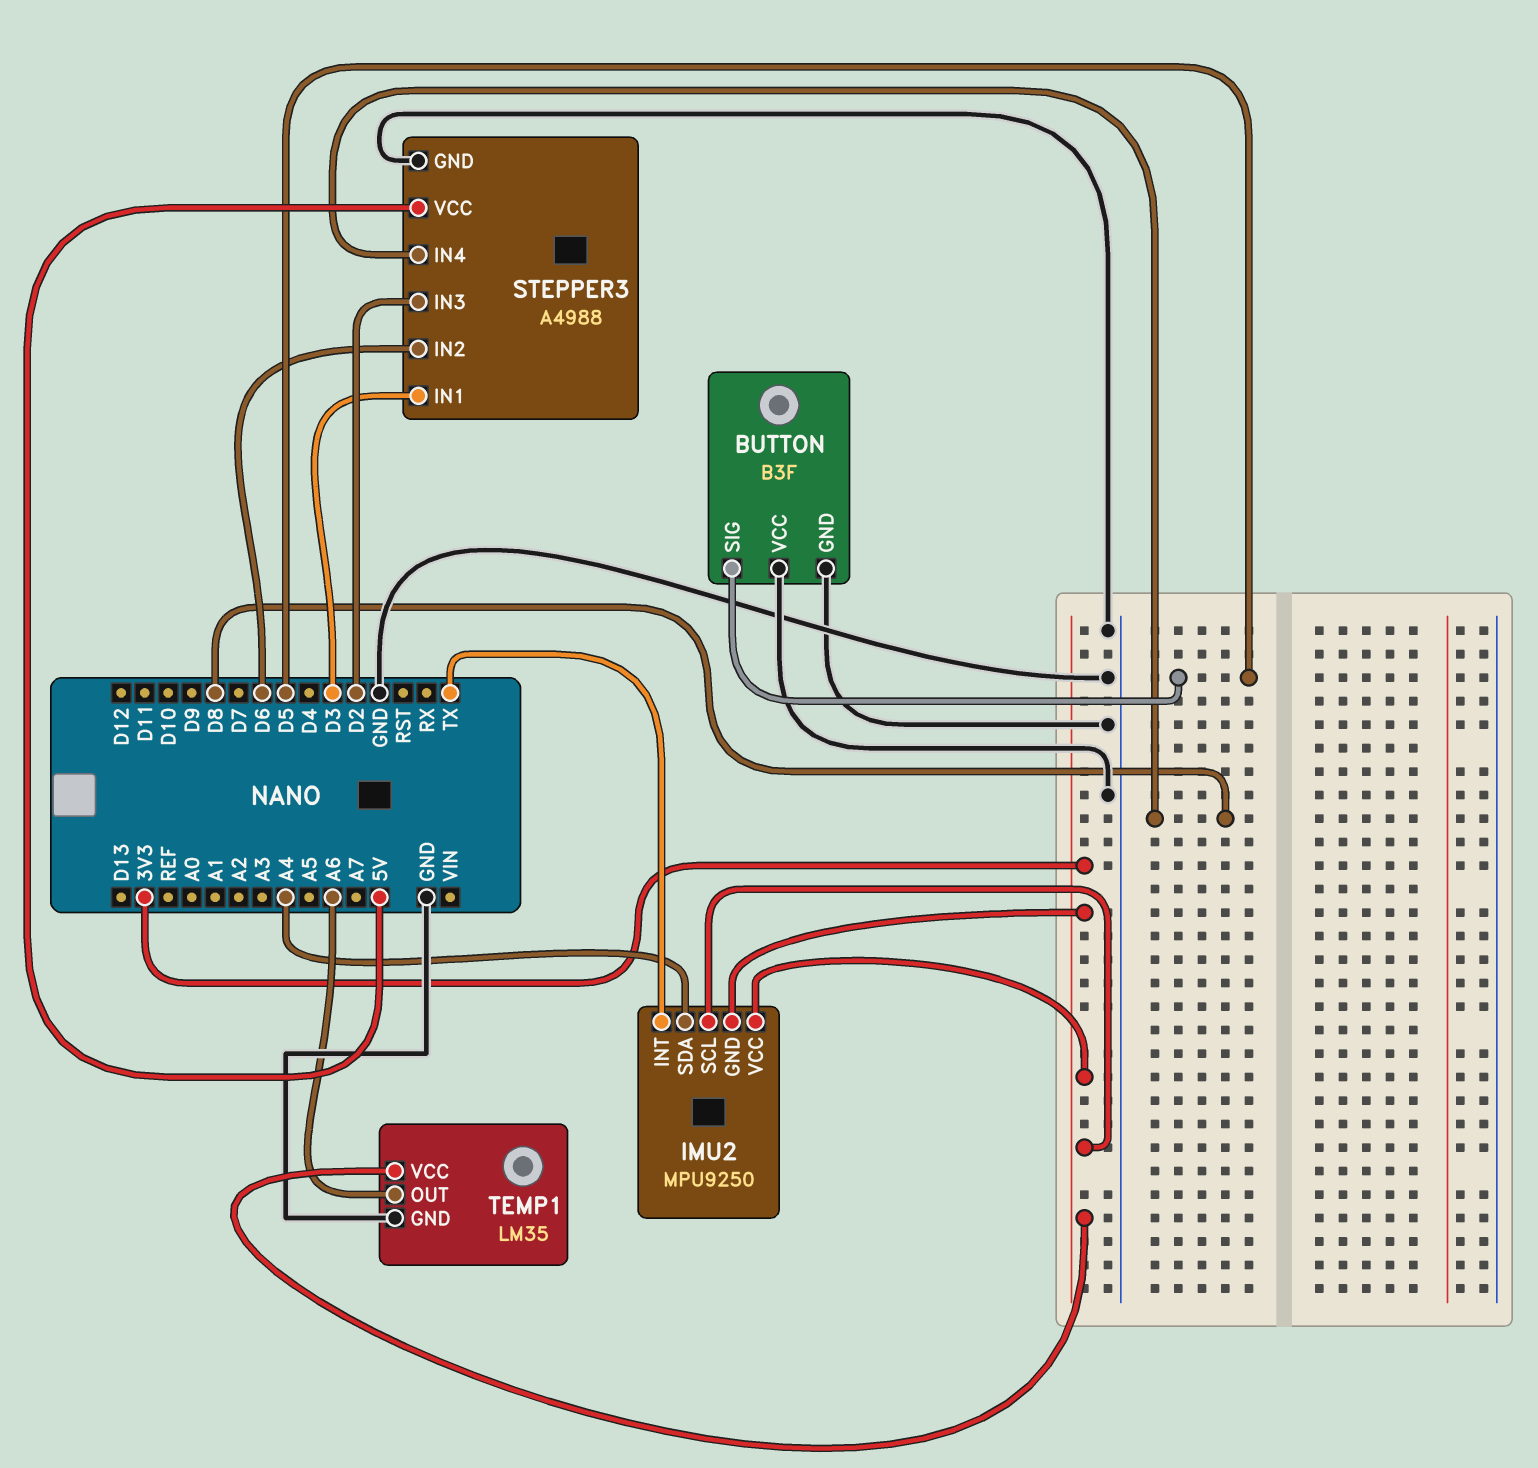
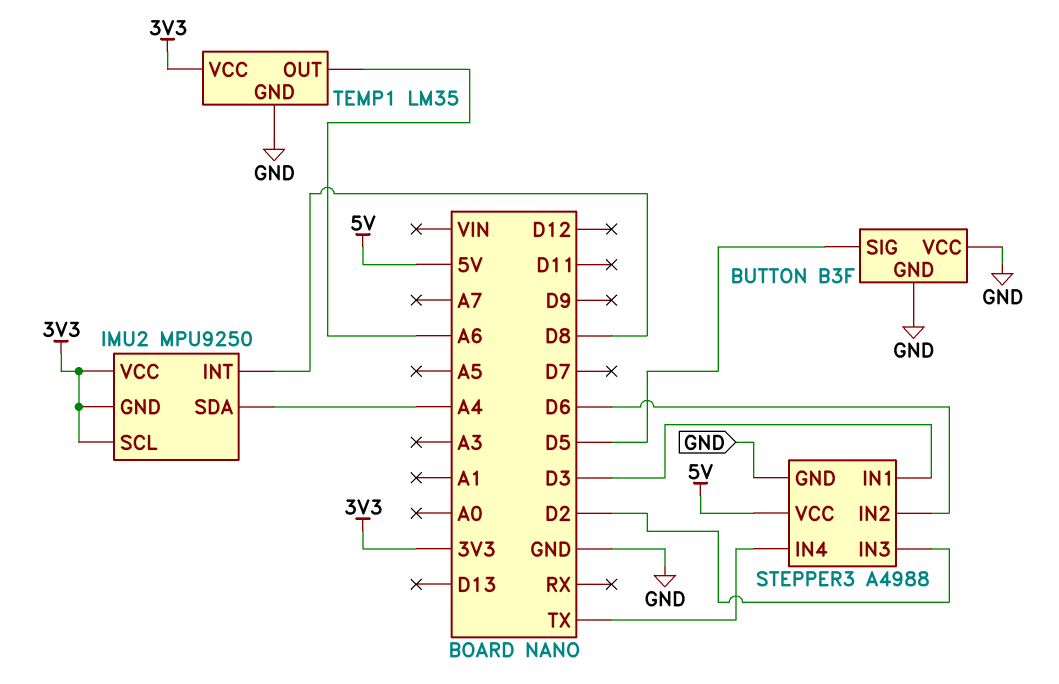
IMU2 pin INT: TX -> D8
STEPPER3 pin IN4: D8 -> TX

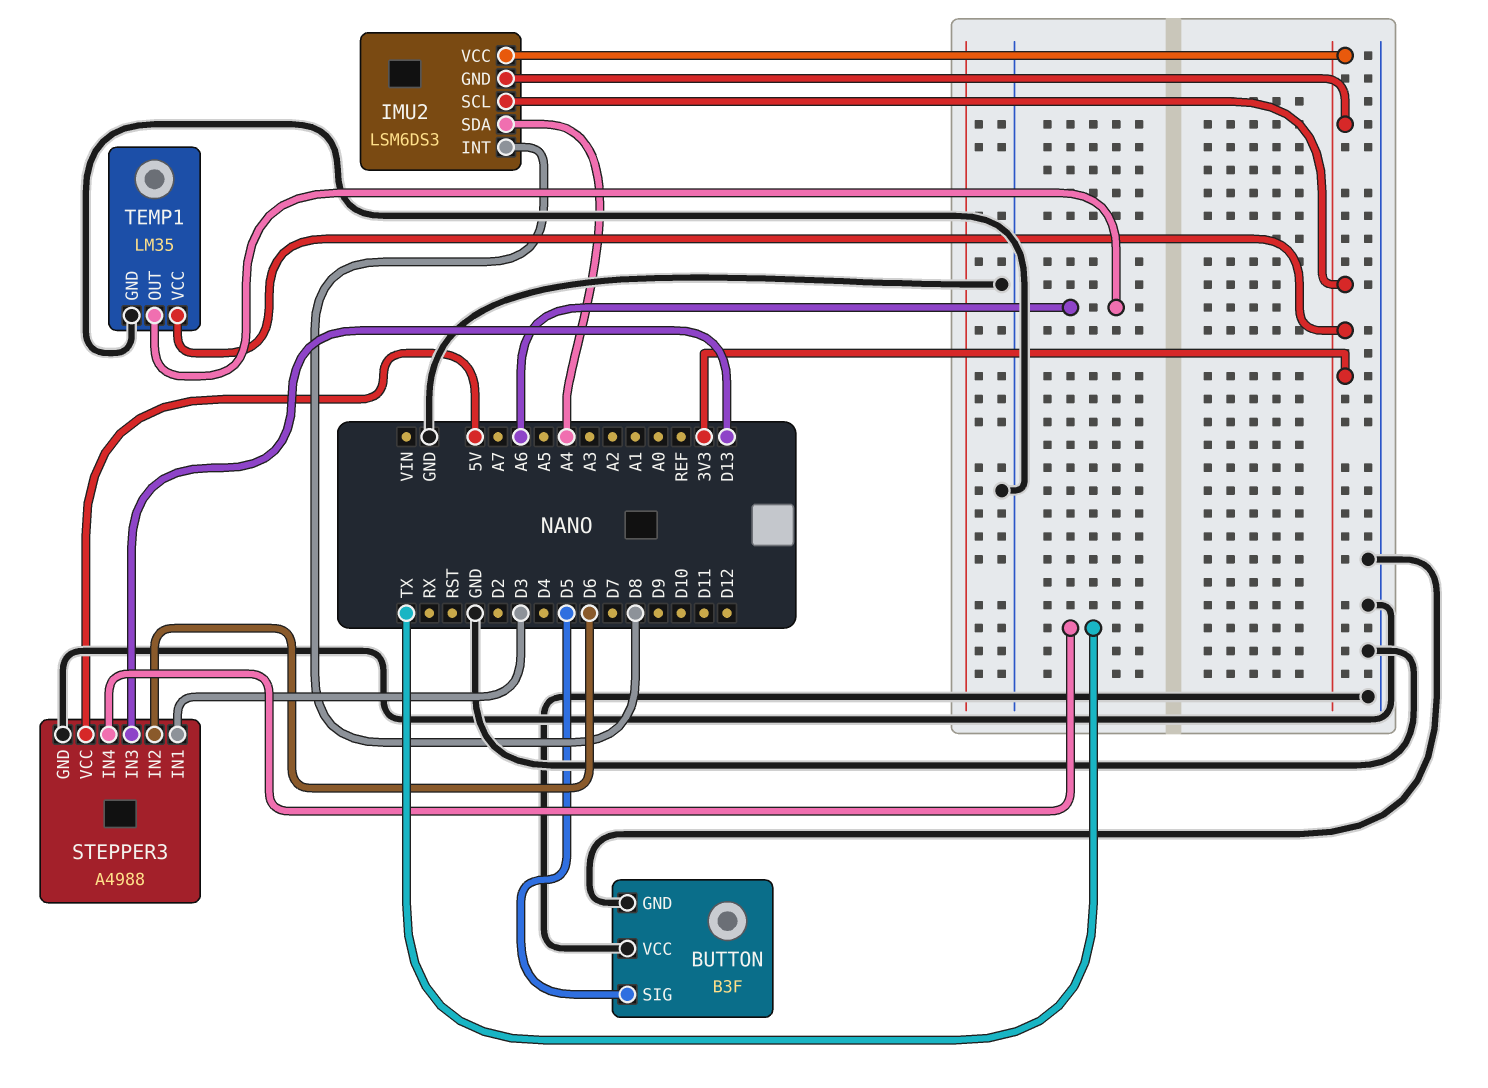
IMU2: MPU9250 -> LSM6DS3
STEPPER3 pin IN3: D2 -> D13

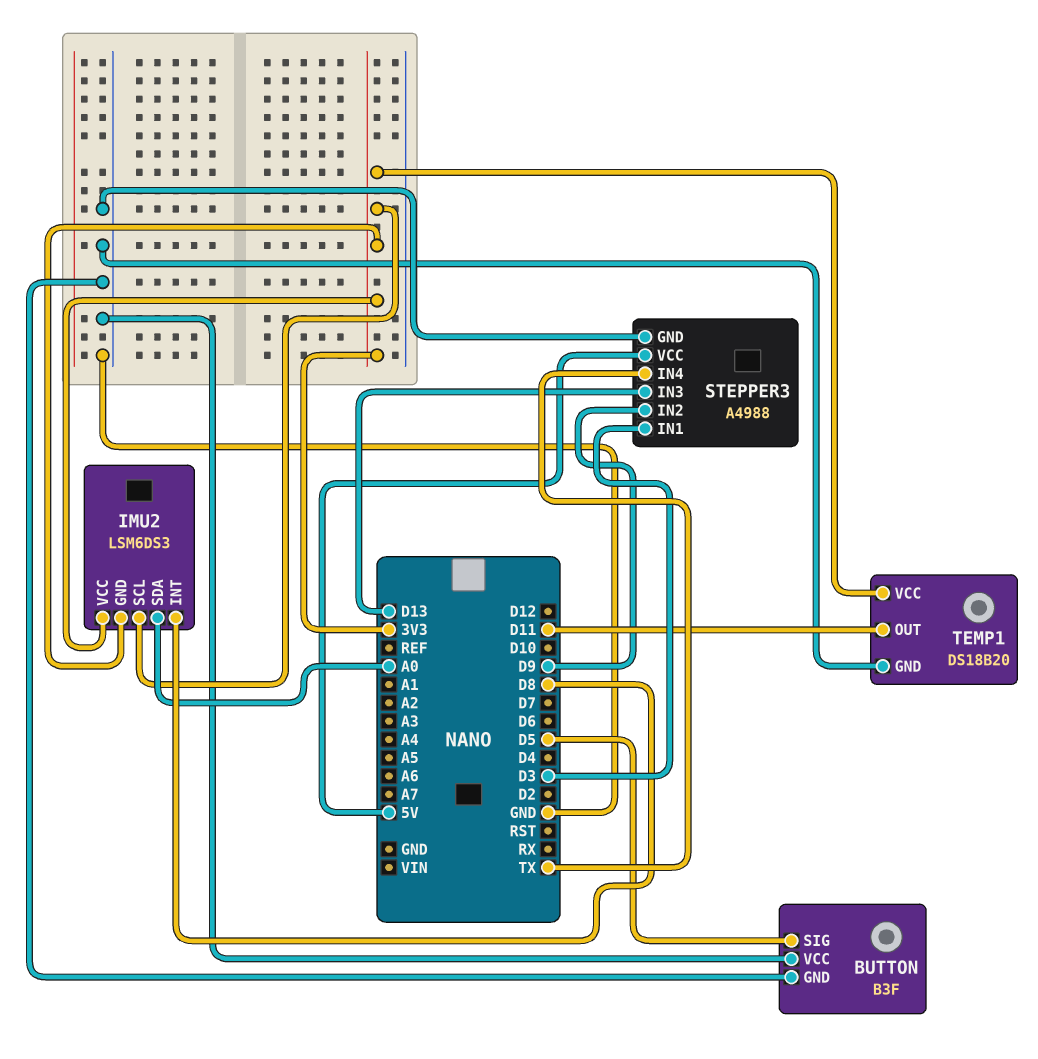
IMU2 pin SDA: A4 -> A0
STEPPER3 pin IN2: D6 -> D9
TEMP1: LM35 -> DS18B20
TEMP1 pin OUT: A6 -> D11

